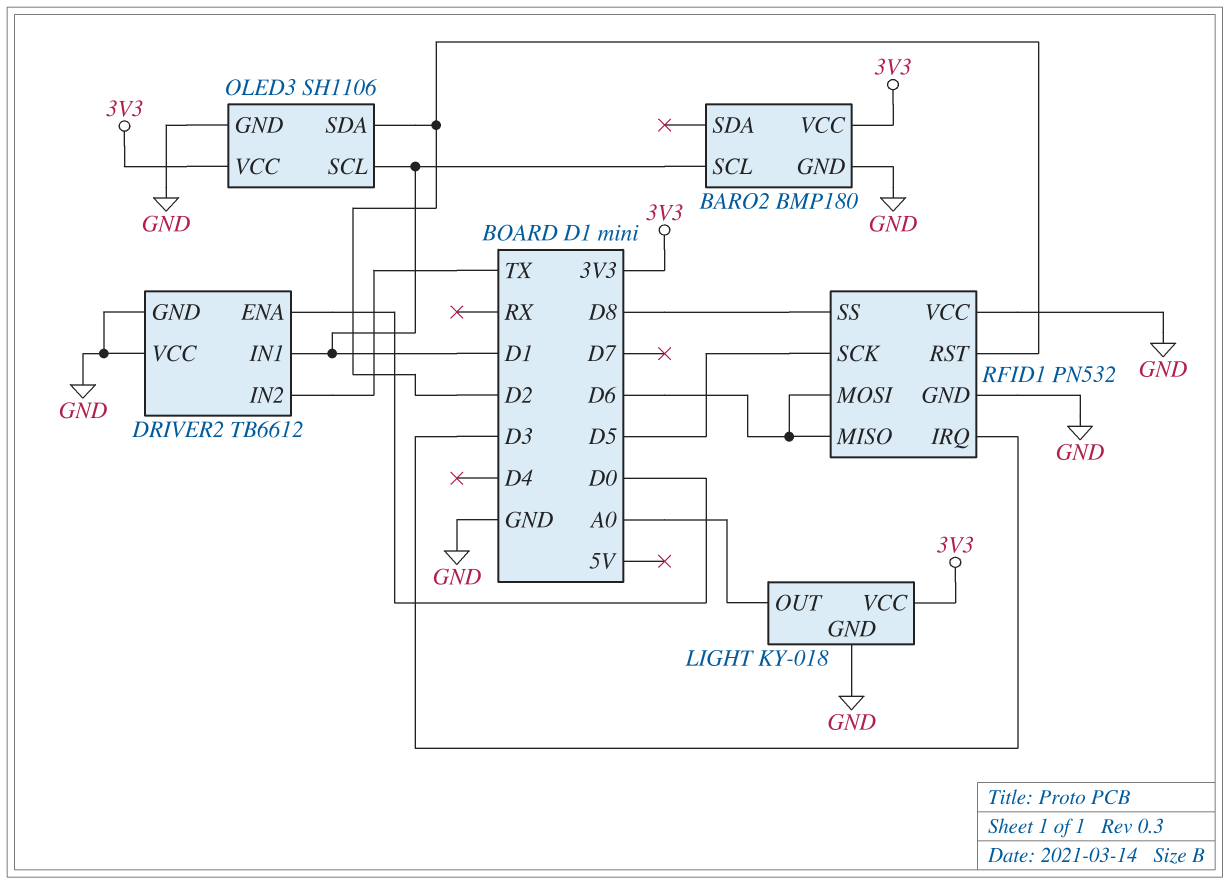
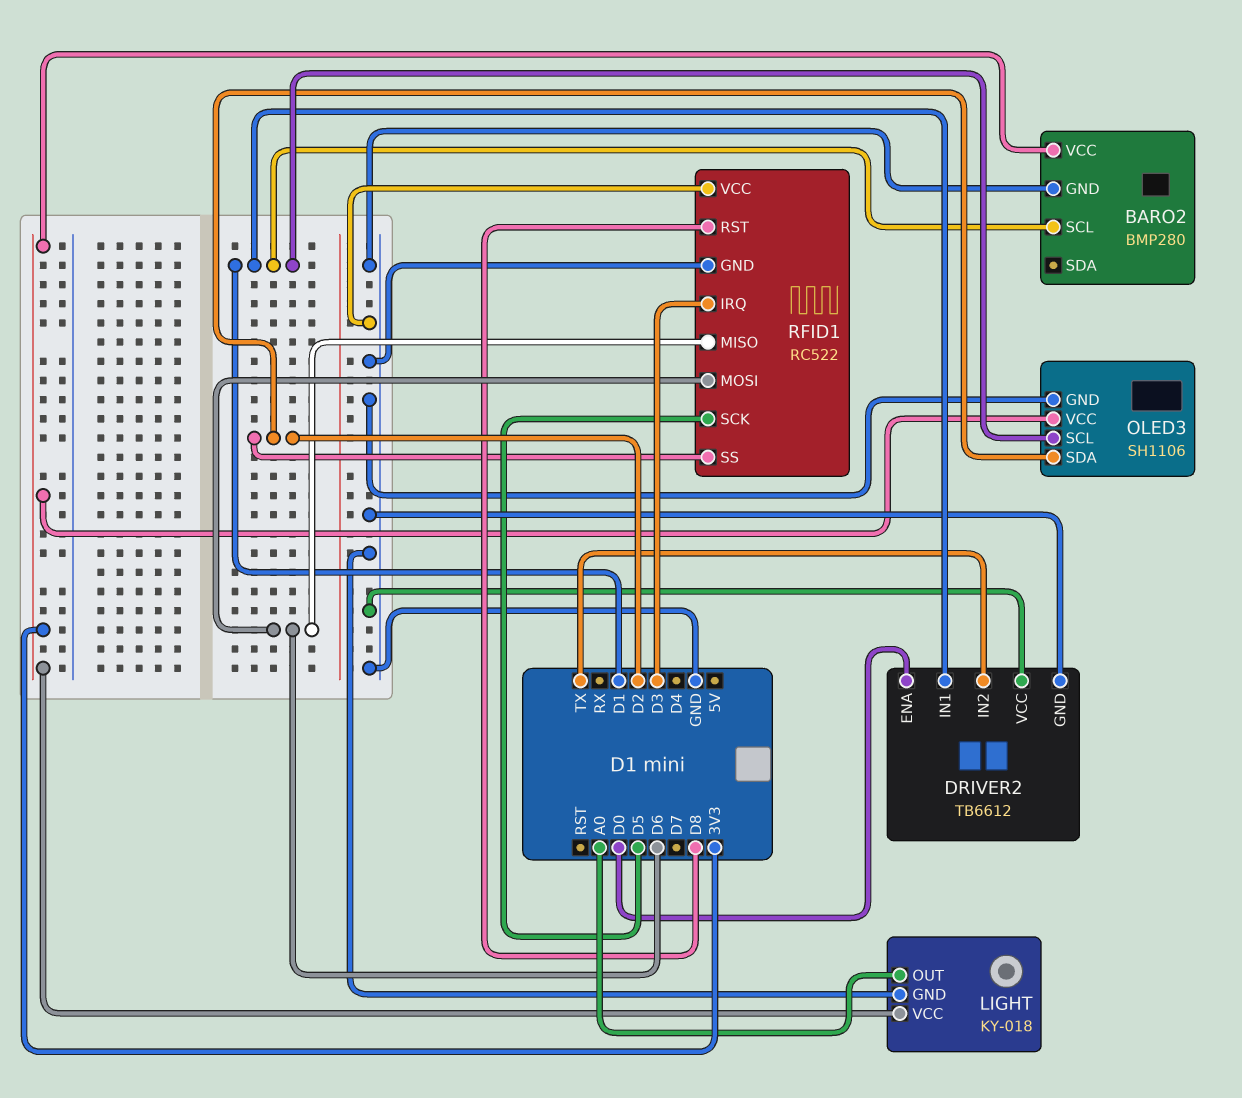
BARO2: BMP180 -> BMP280
RFID1: PN532 -> RC522
RFID1 pin RST: D2 -> D8
RFID1 pin SS: D8 -> D2

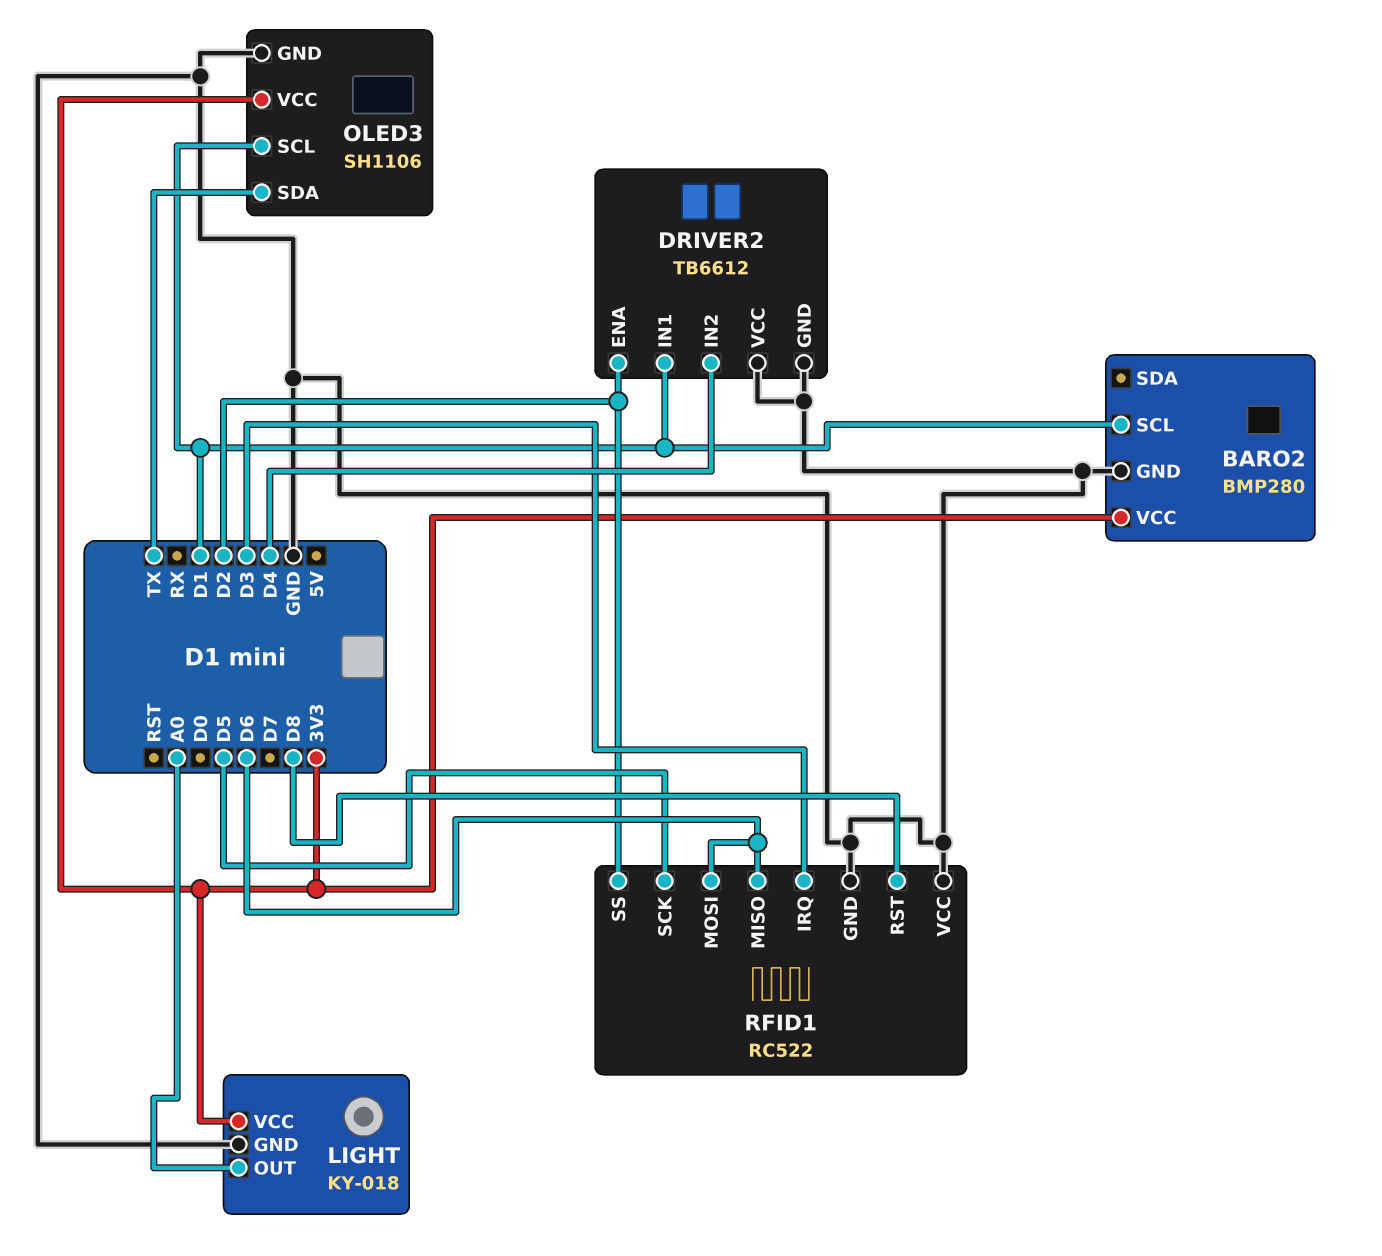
DRIVER2 pin ENA: D0 -> D2
DRIVER2 pin IN2: TX -> D4
OLED3 pin SDA: D2 -> TX

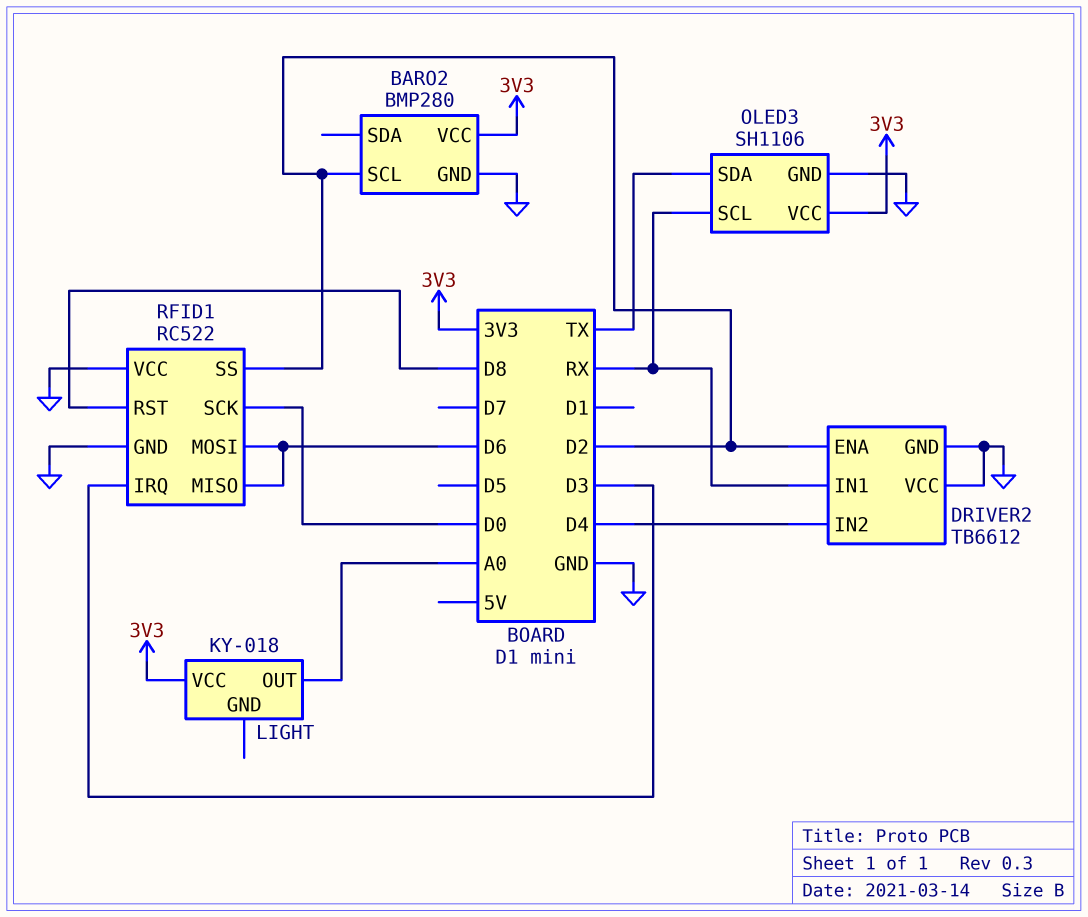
BARO2 pin SCL: D1 -> D2
DRIVER2 pin IN1: D1 -> RX
LIGHT pin GND: GND -> none
OLED3 pin SCL: D1 -> RX
RFID1 pin SCK: D5 -> D0

